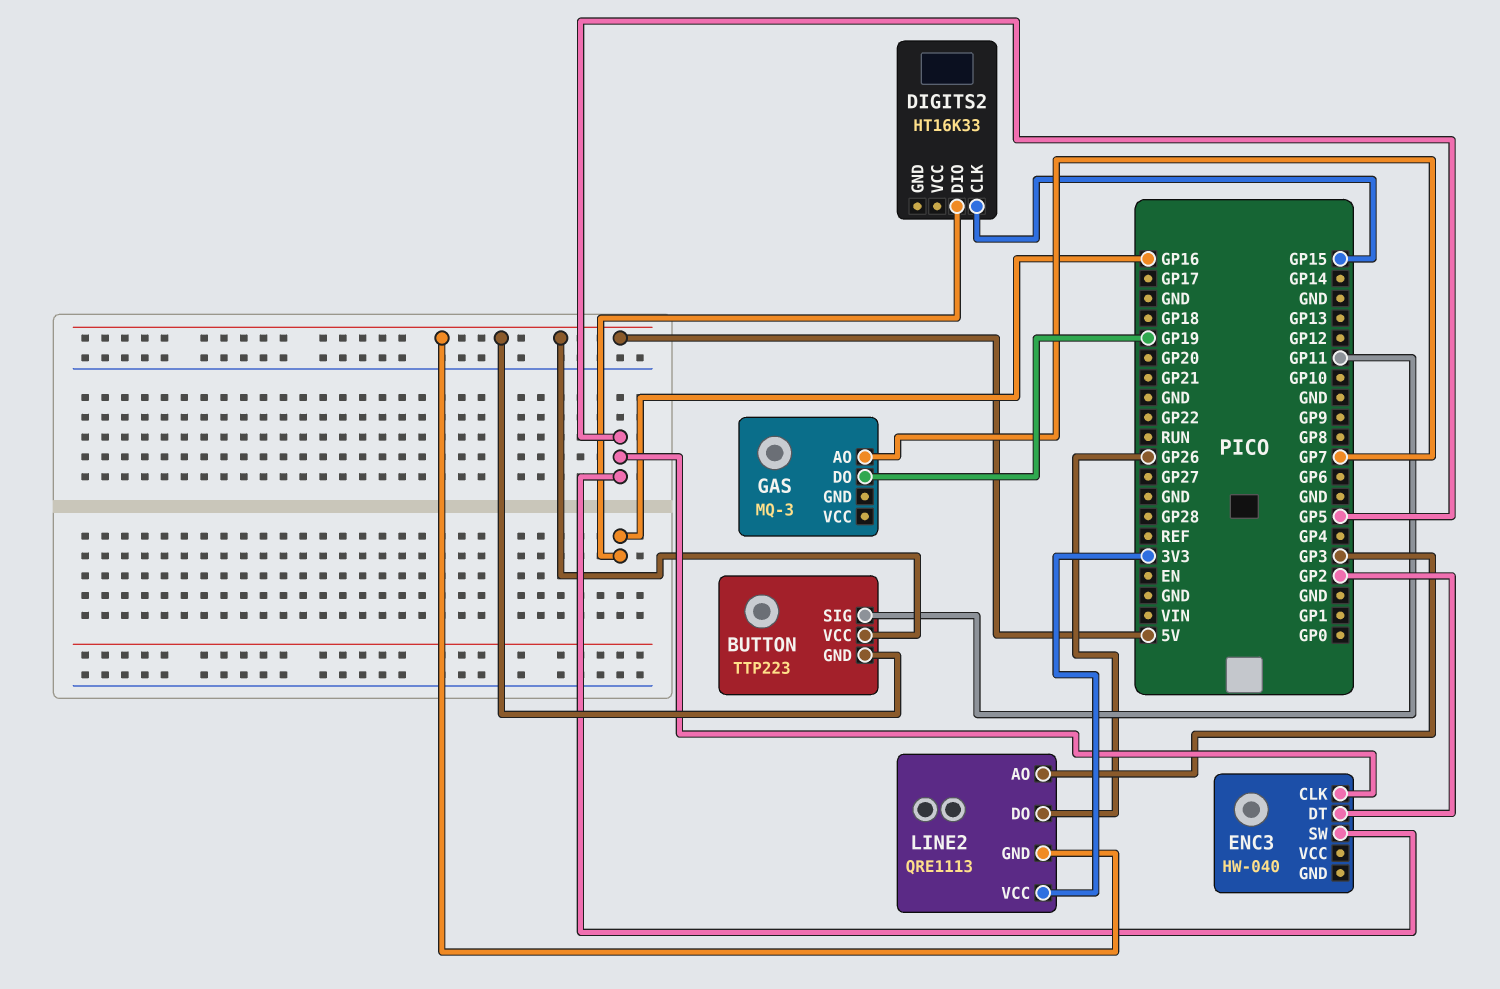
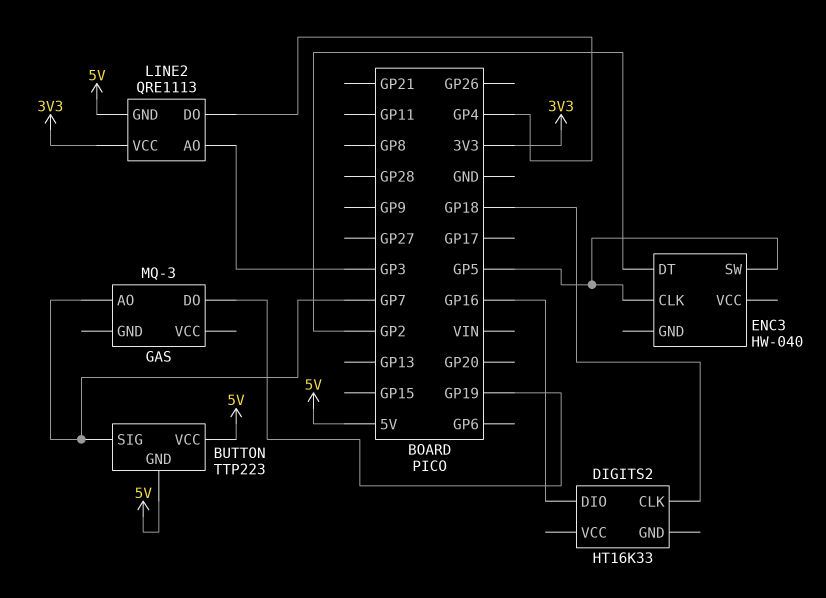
BUTTON pin SIG: GP11 -> GP7
DIGITS2 pin CLK: GP15 -> GP18
LINE2 pin DO: GP26 -> GP4

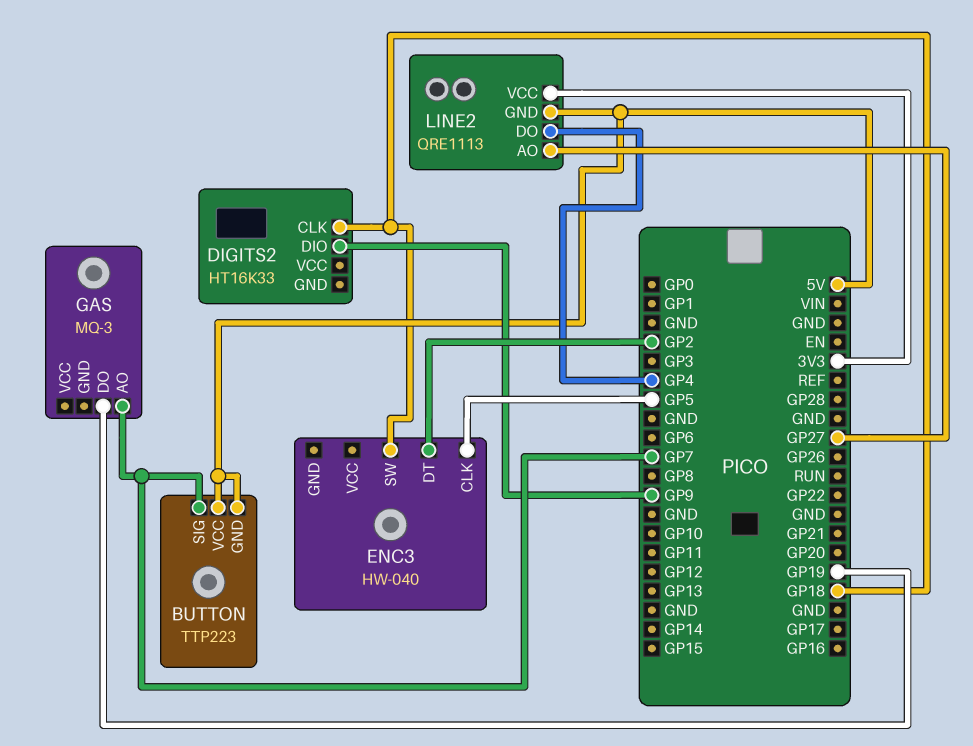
DIGITS2 pin DIO: GP16 -> GP9
ENC3 pin SW: GP5 -> GP18
LINE2 pin AO: GP3 -> GP27

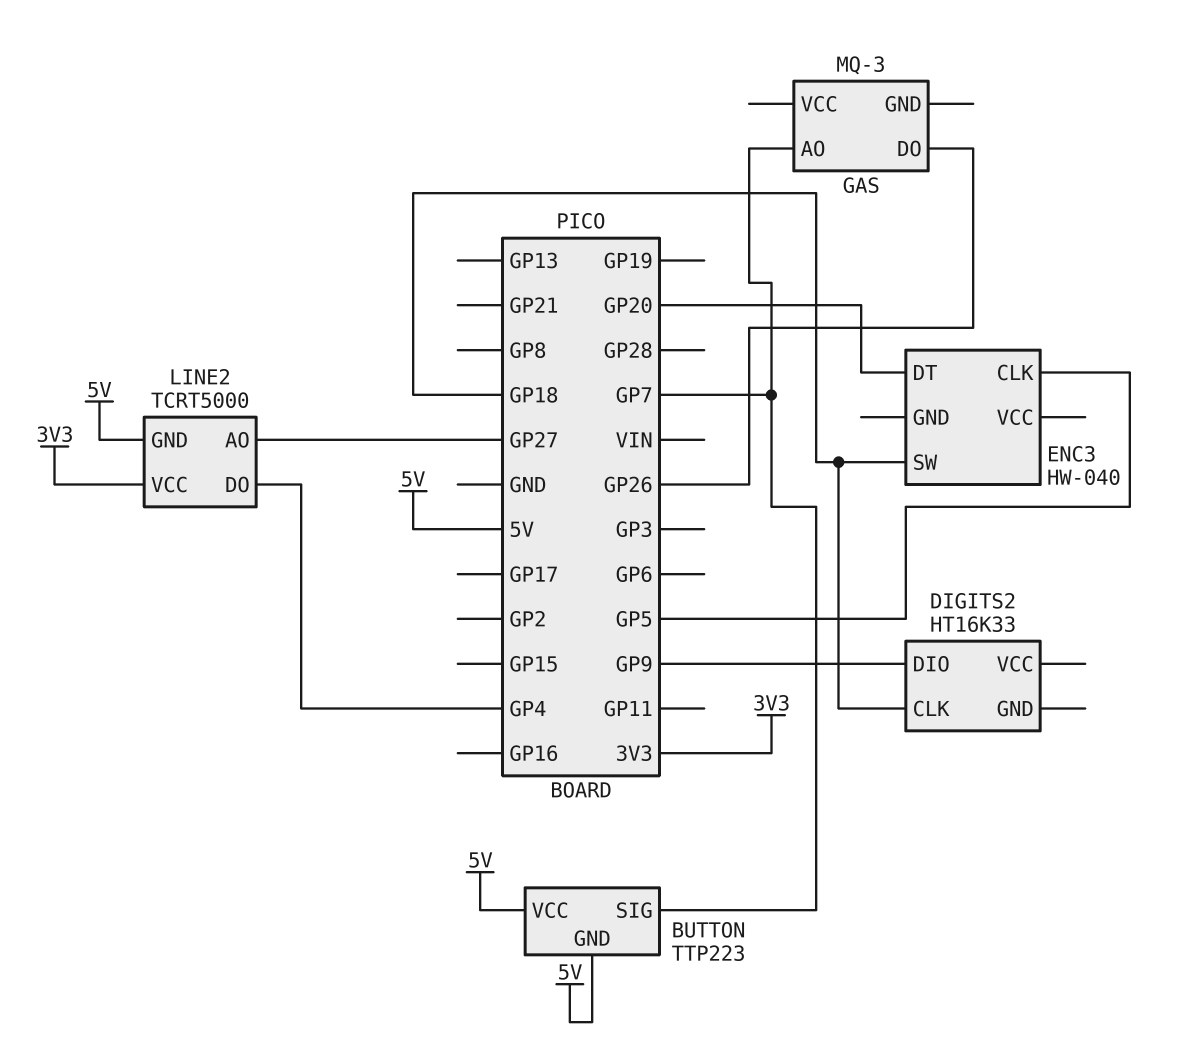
ENC3 pin DT: GP2 -> GP20
GAS pin DO: GP19 -> GP26
LINE2: QRE1113 -> TCRT5000

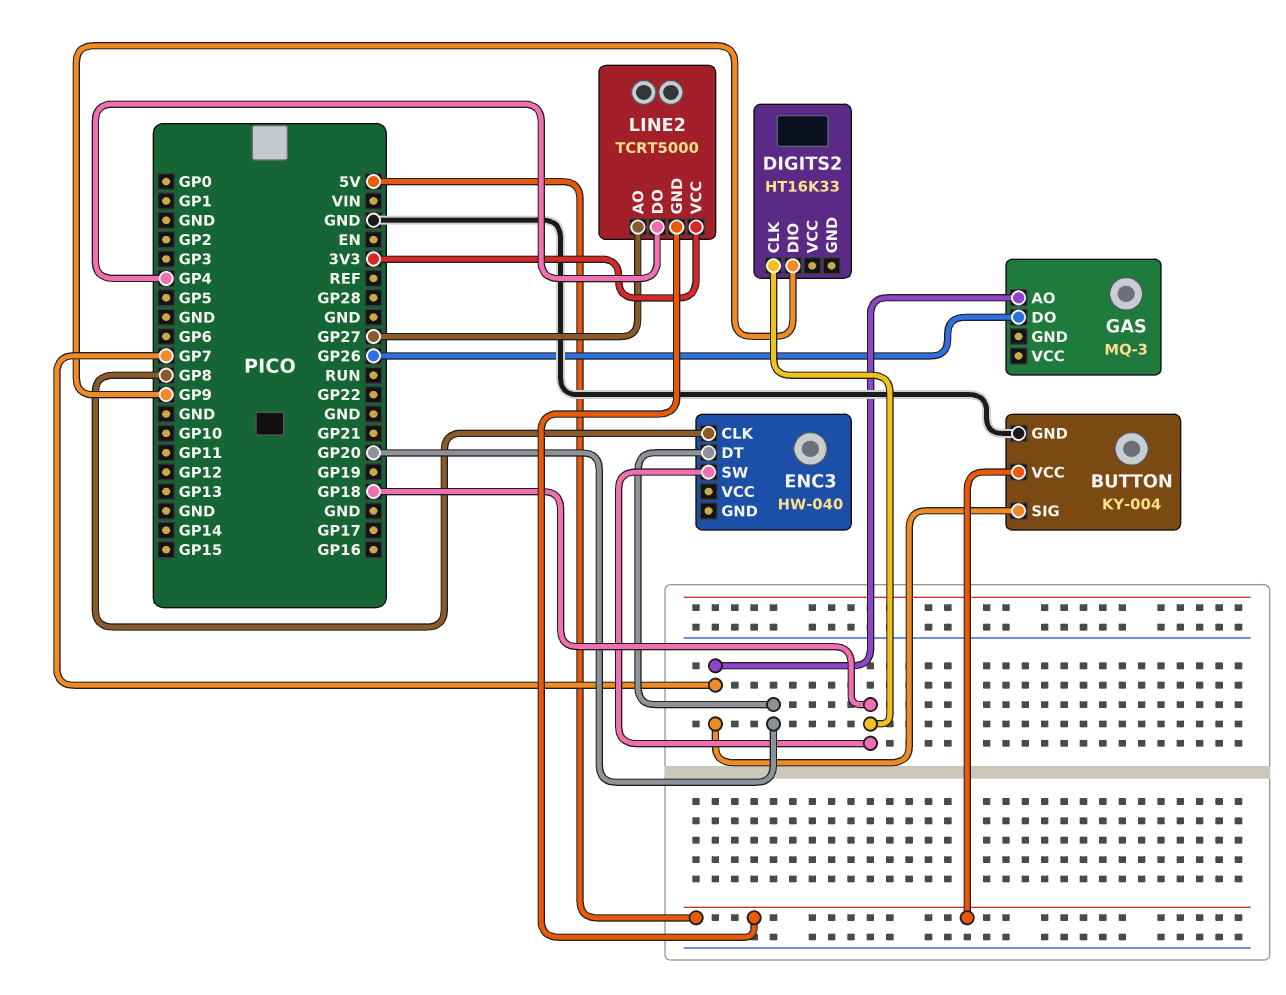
BUTTON: TTP223 -> KY-004
BUTTON pin GND: 5V -> GND
ENC3 pin CLK: GP5 -> GP8

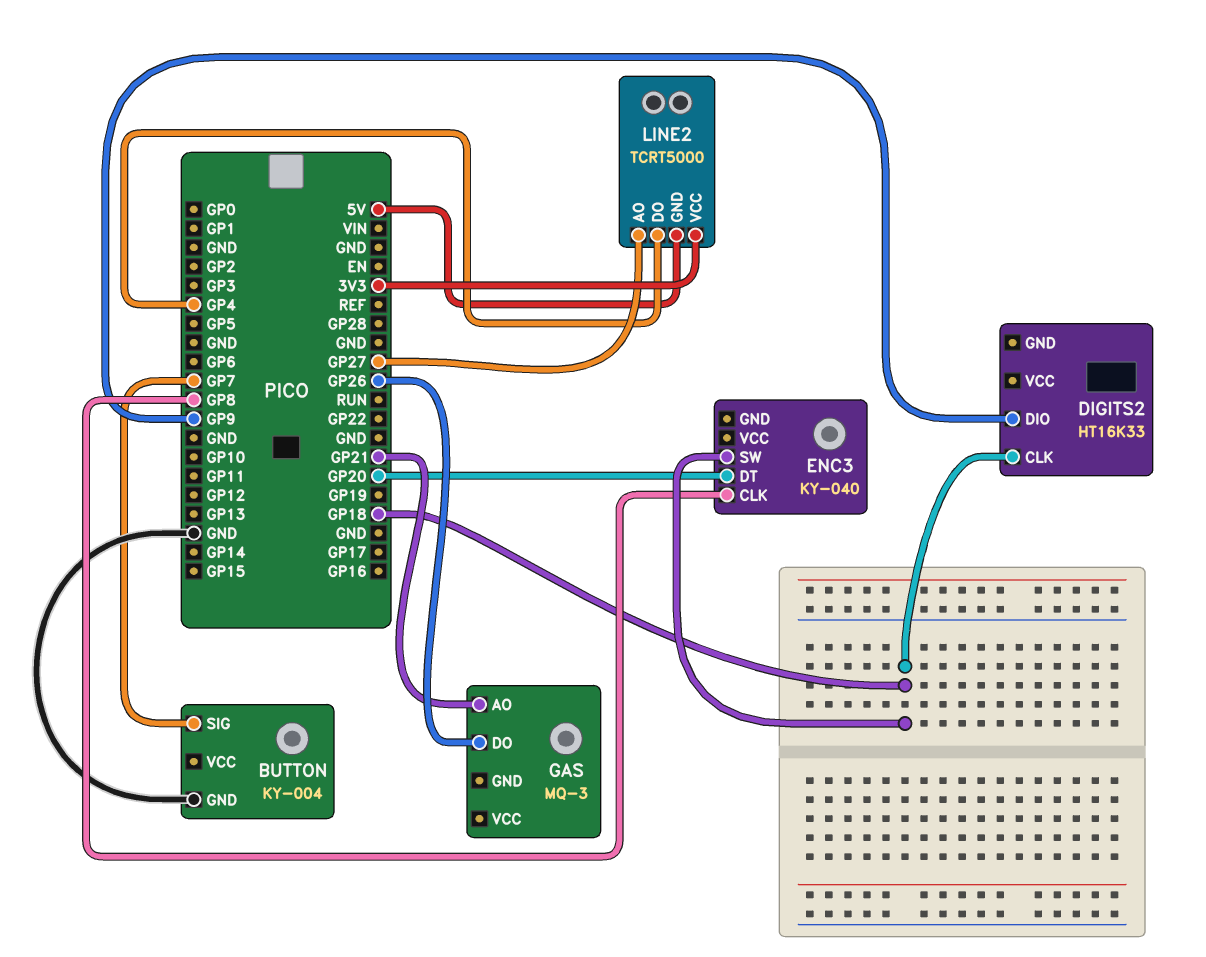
BUTTON pin VCC: 5V -> none
ENC3: HW-040 -> KY-040
GAS pin AO: GP7 -> GP21

